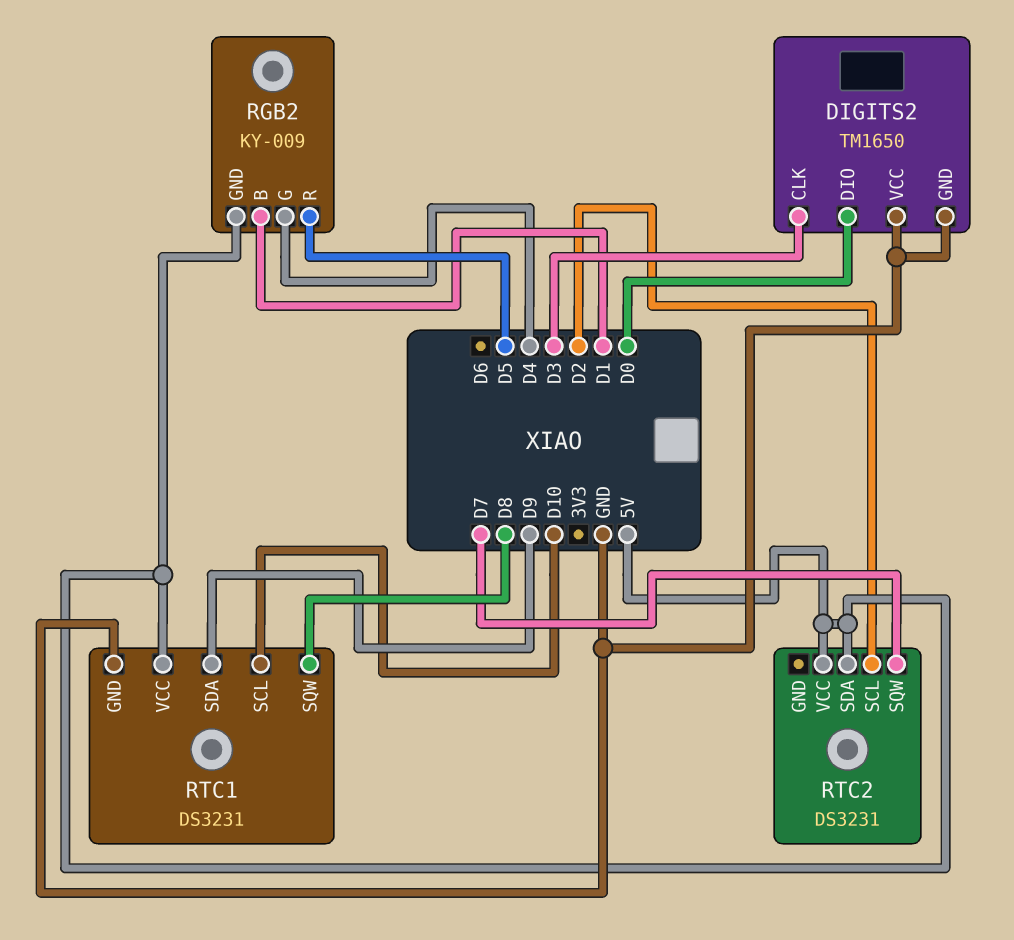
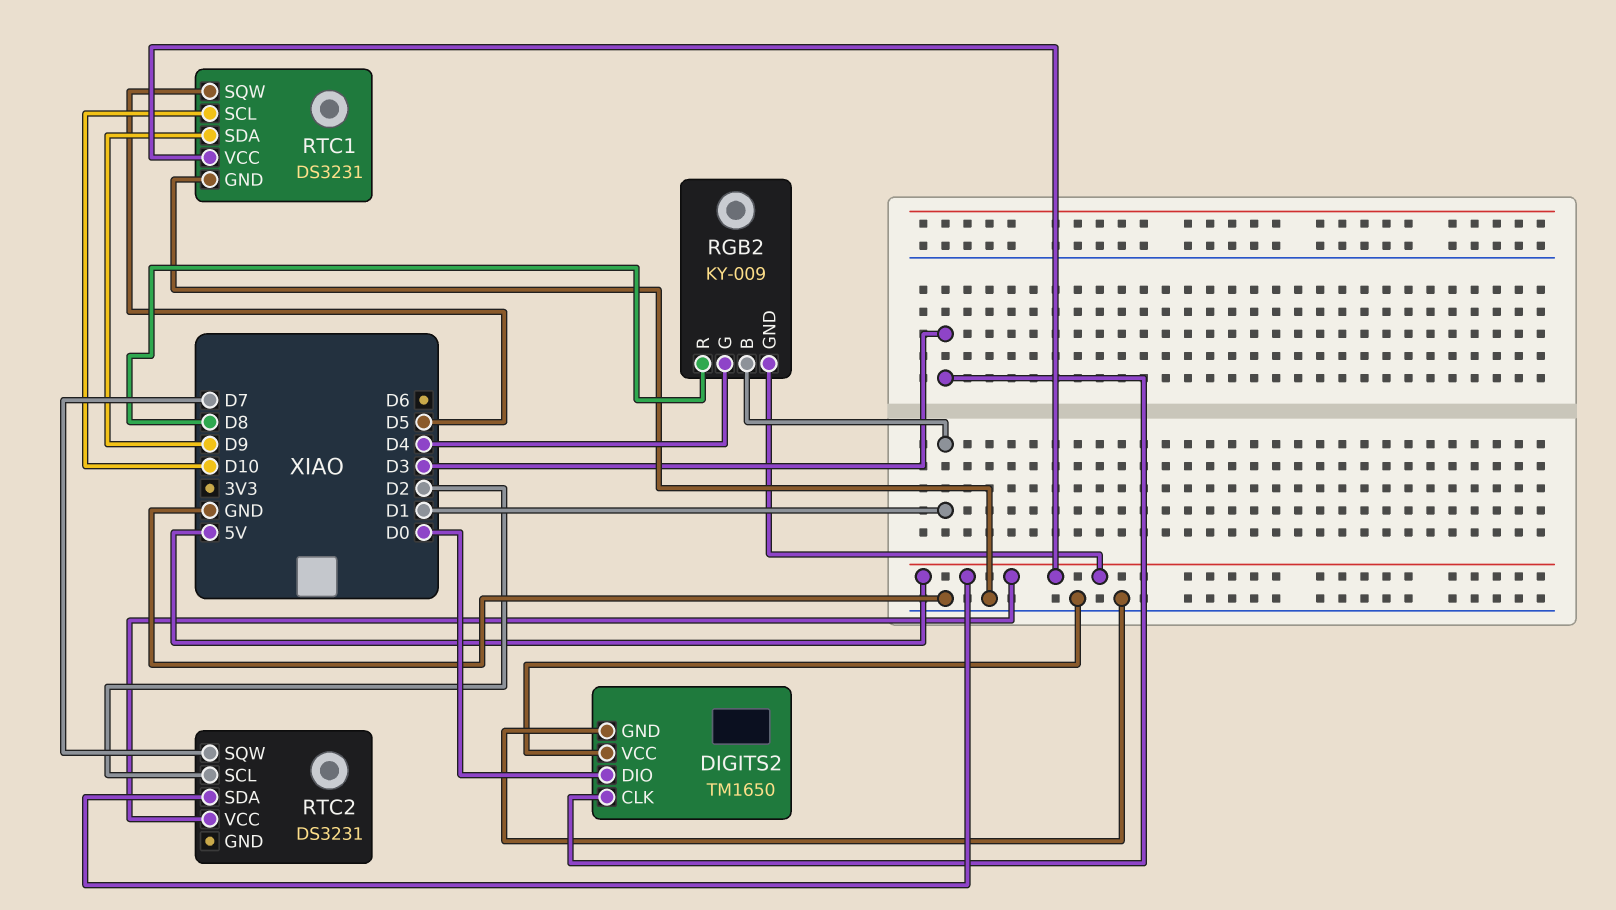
RGB2 pin R: D5 -> D8
RTC1 pin SQW: D8 -> D5

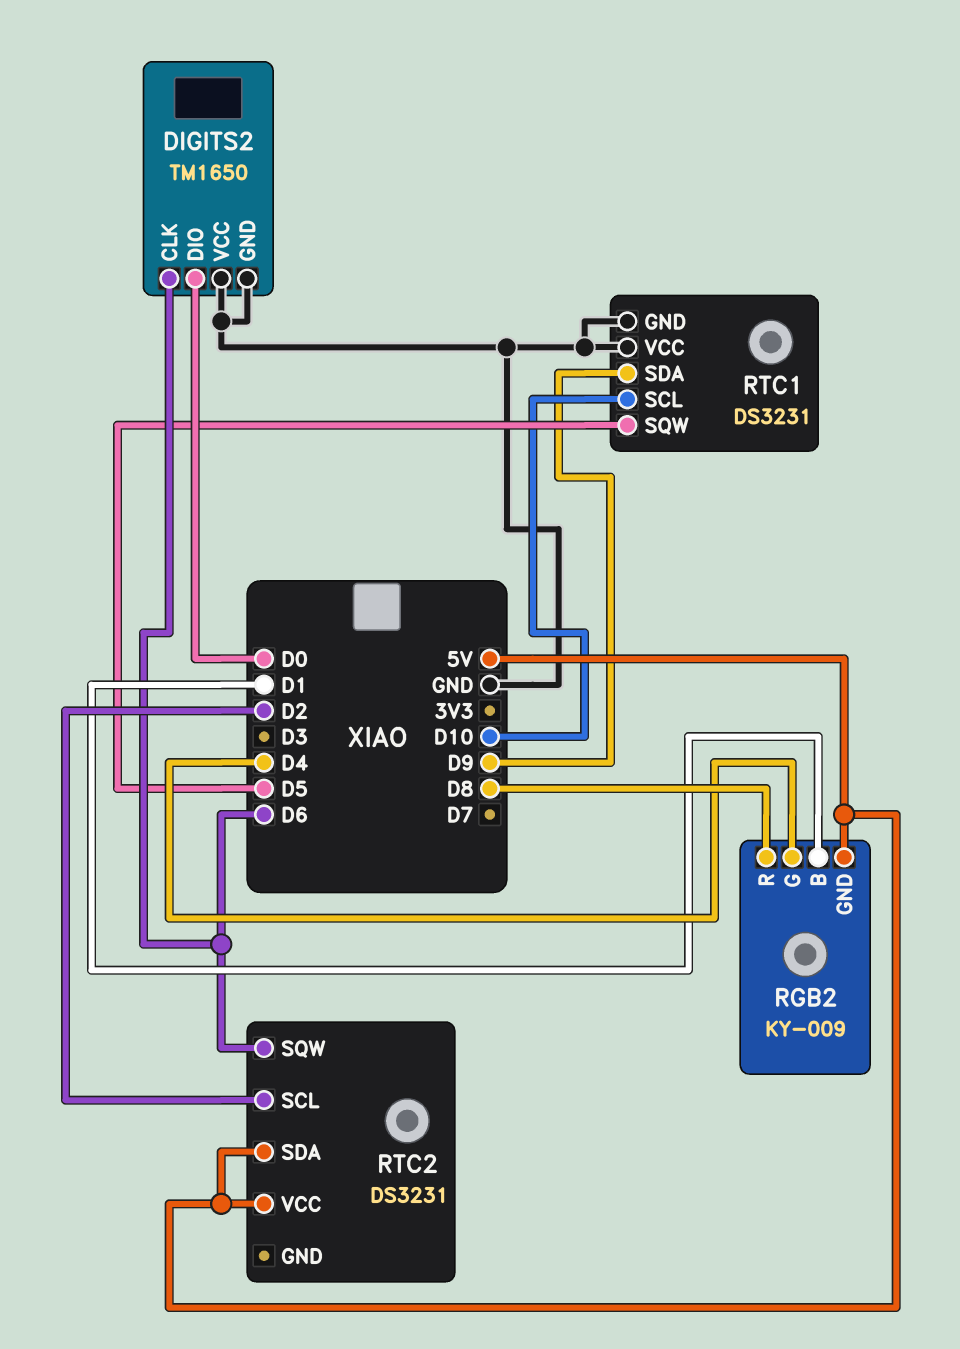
DIGITS2 pin CLK: D3 -> D6
RTC1 pin VCC: 5V -> GND
RTC2 pin SQW: D7 -> D6

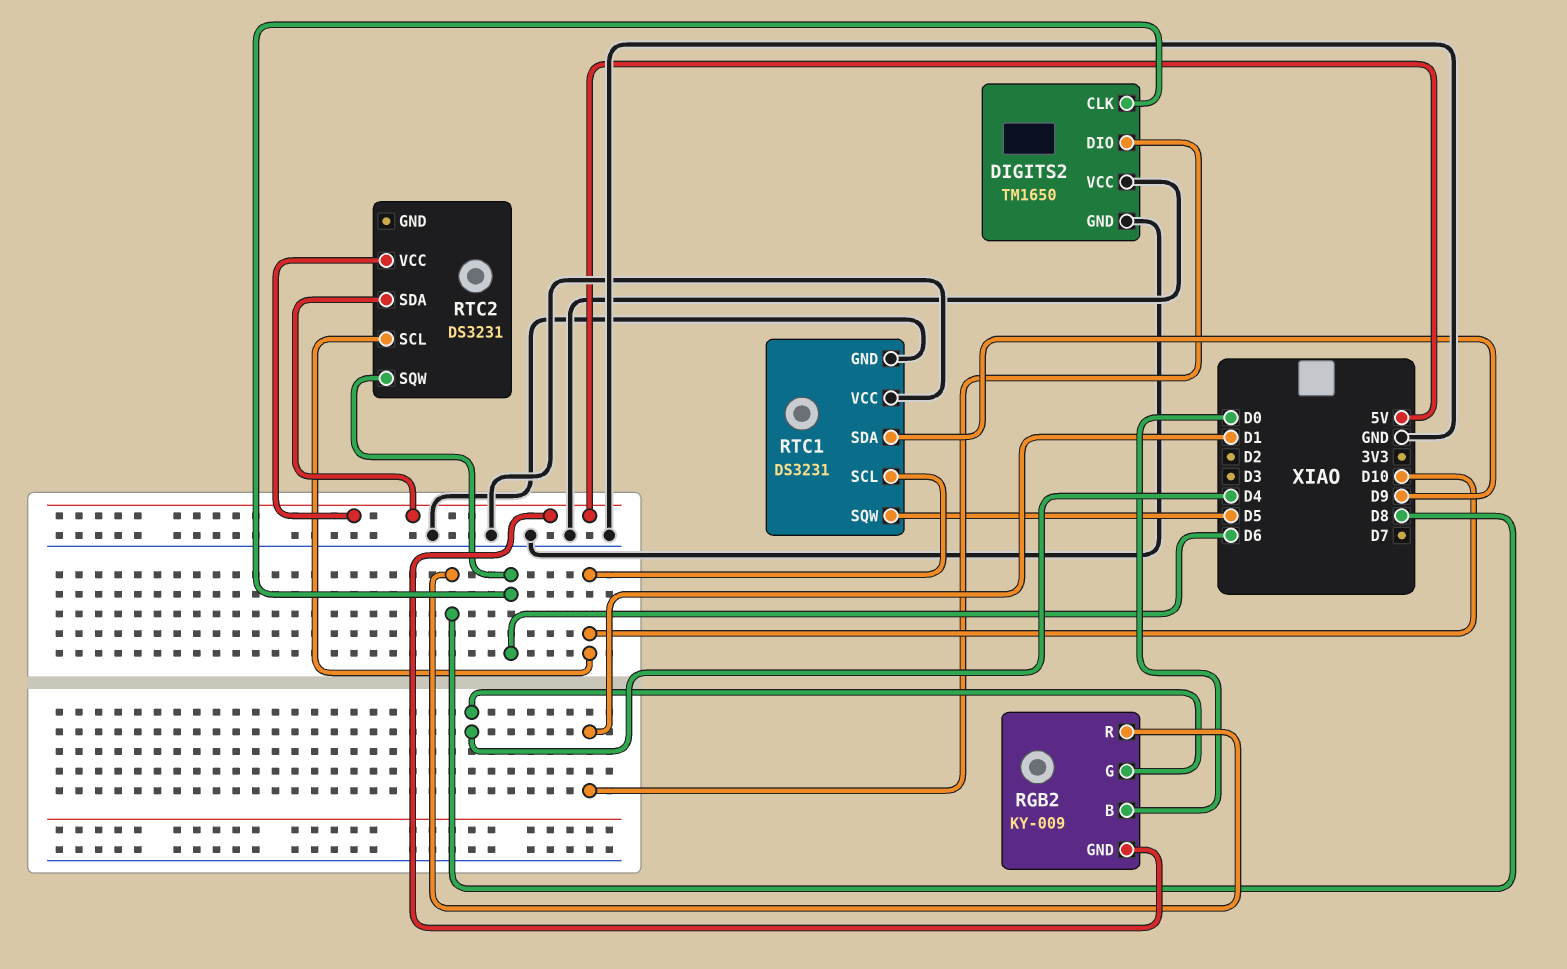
DIGITS2 pin DIO: D0 -> D1
RGB2 pin B: D1 -> D0
RTC2 pin SCL: D2 -> D10

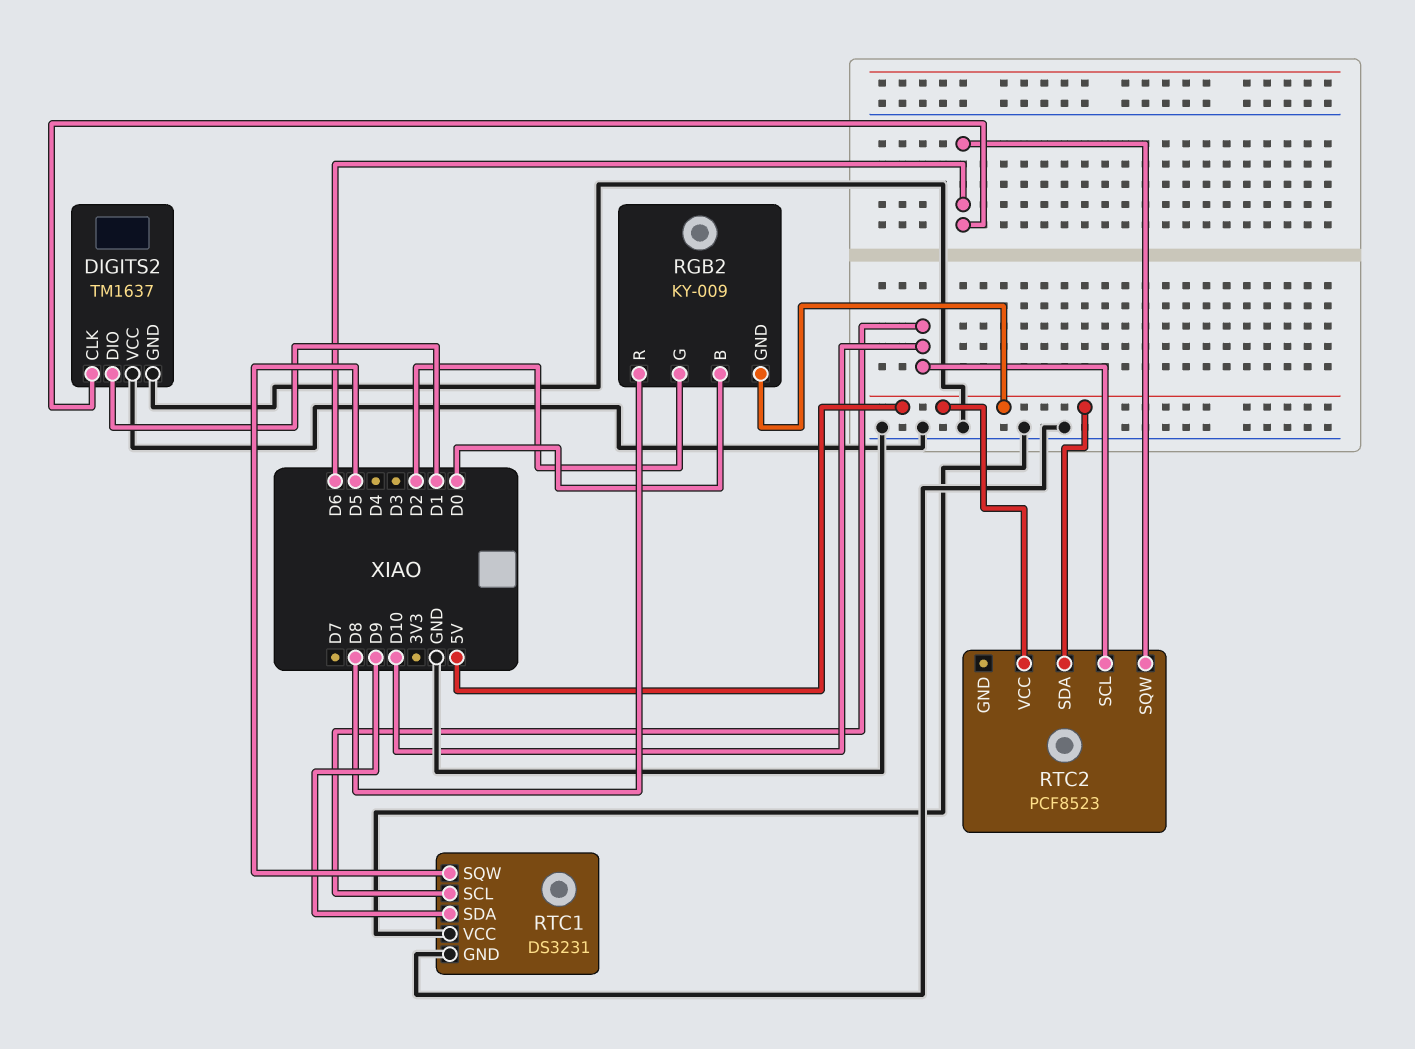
DIGITS2: TM1650 -> TM1637
RGB2 pin G: D4 -> D2
RTC2: DS3231 -> PCF8523

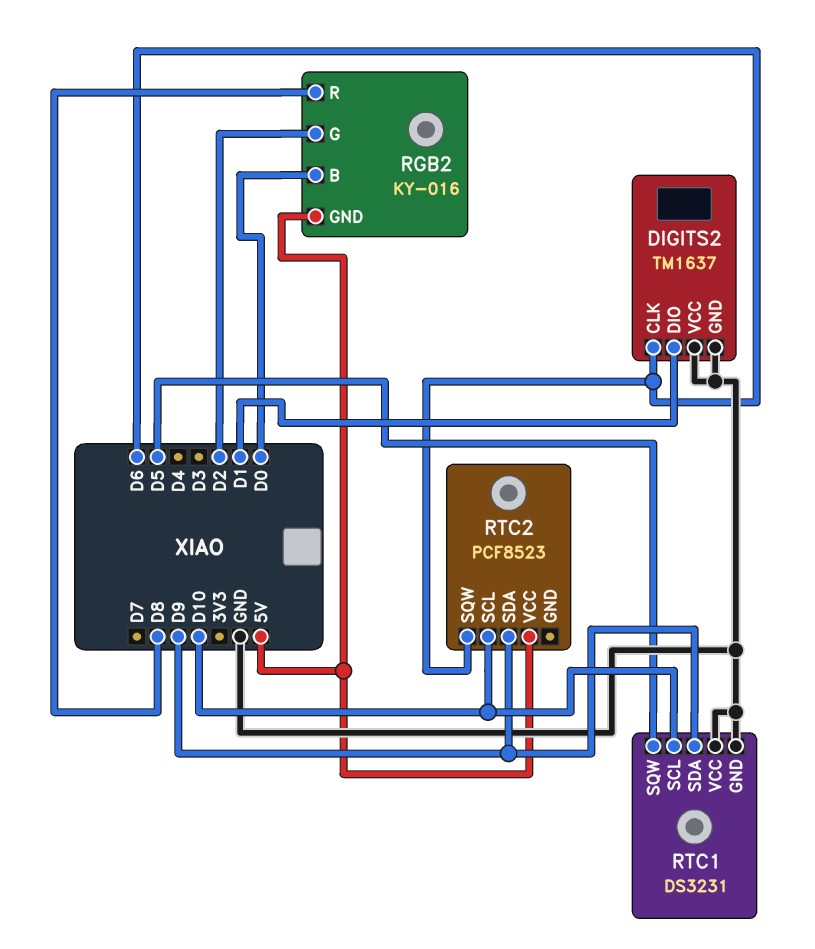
RGB2: KY-009 -> KY-016
RTC2 pin SDA: 5V -> D9

